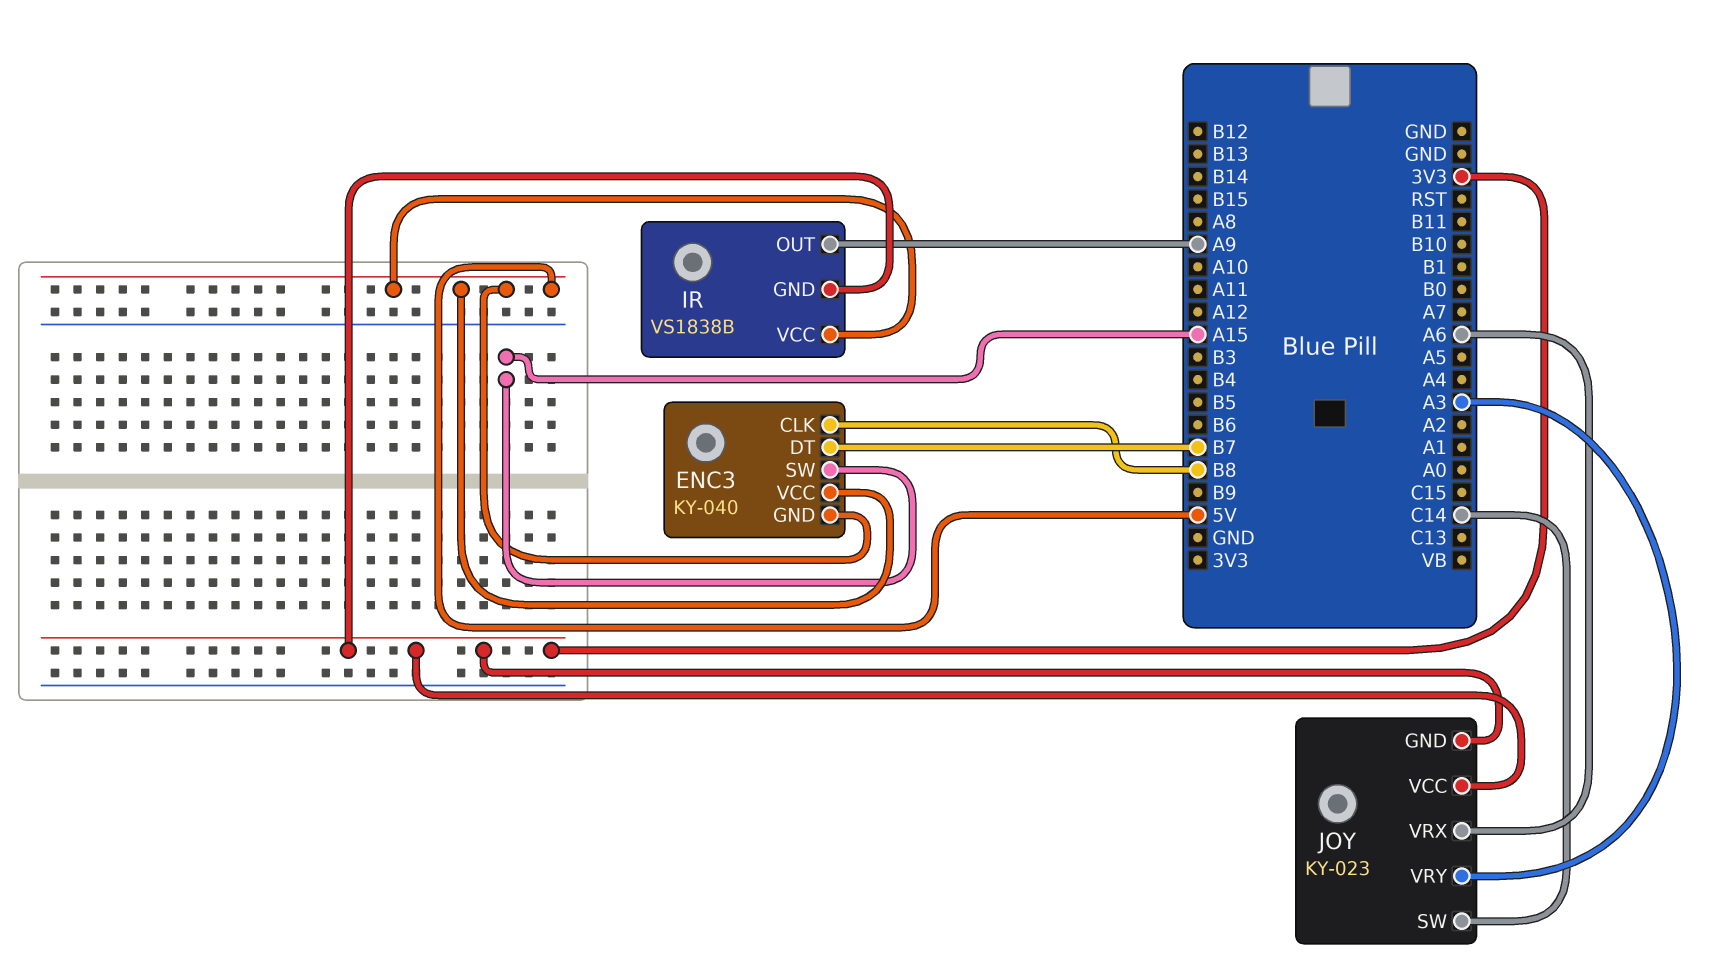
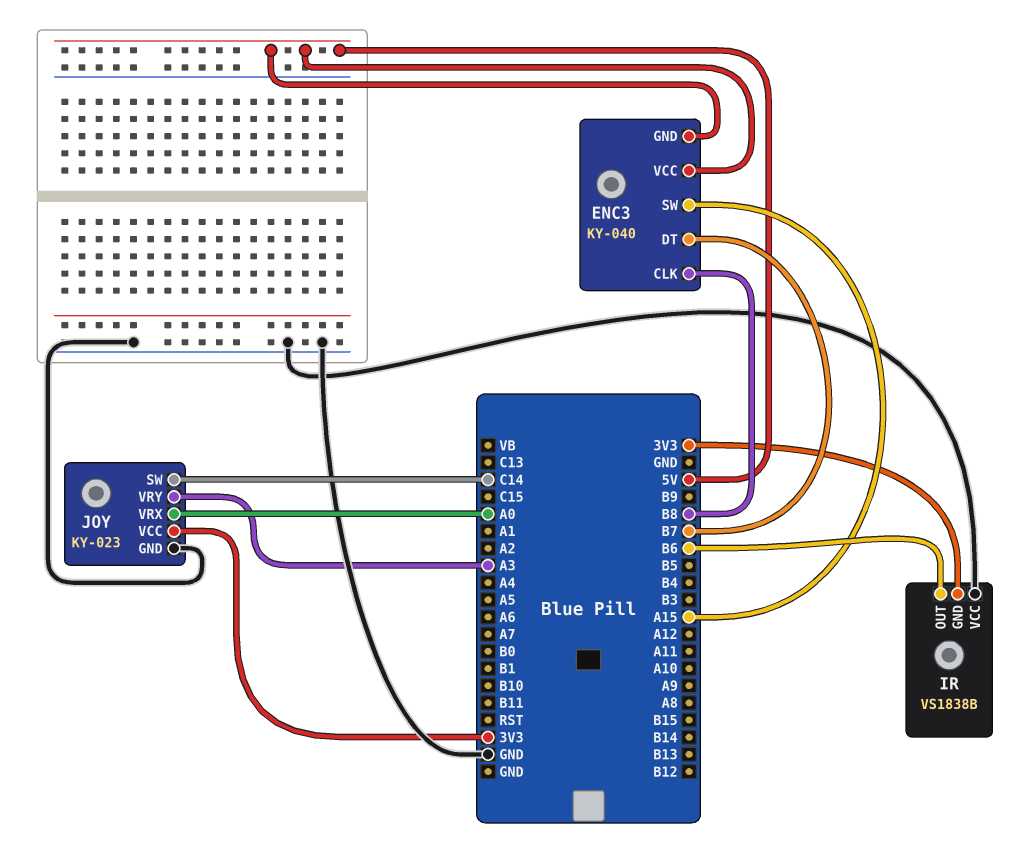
IR pin OUT: A9 -> B6
IR pin VCC: 5V -> GND
JOY pin GND: 3V3 -> GND
JOY pin VRX: A6 -> A0

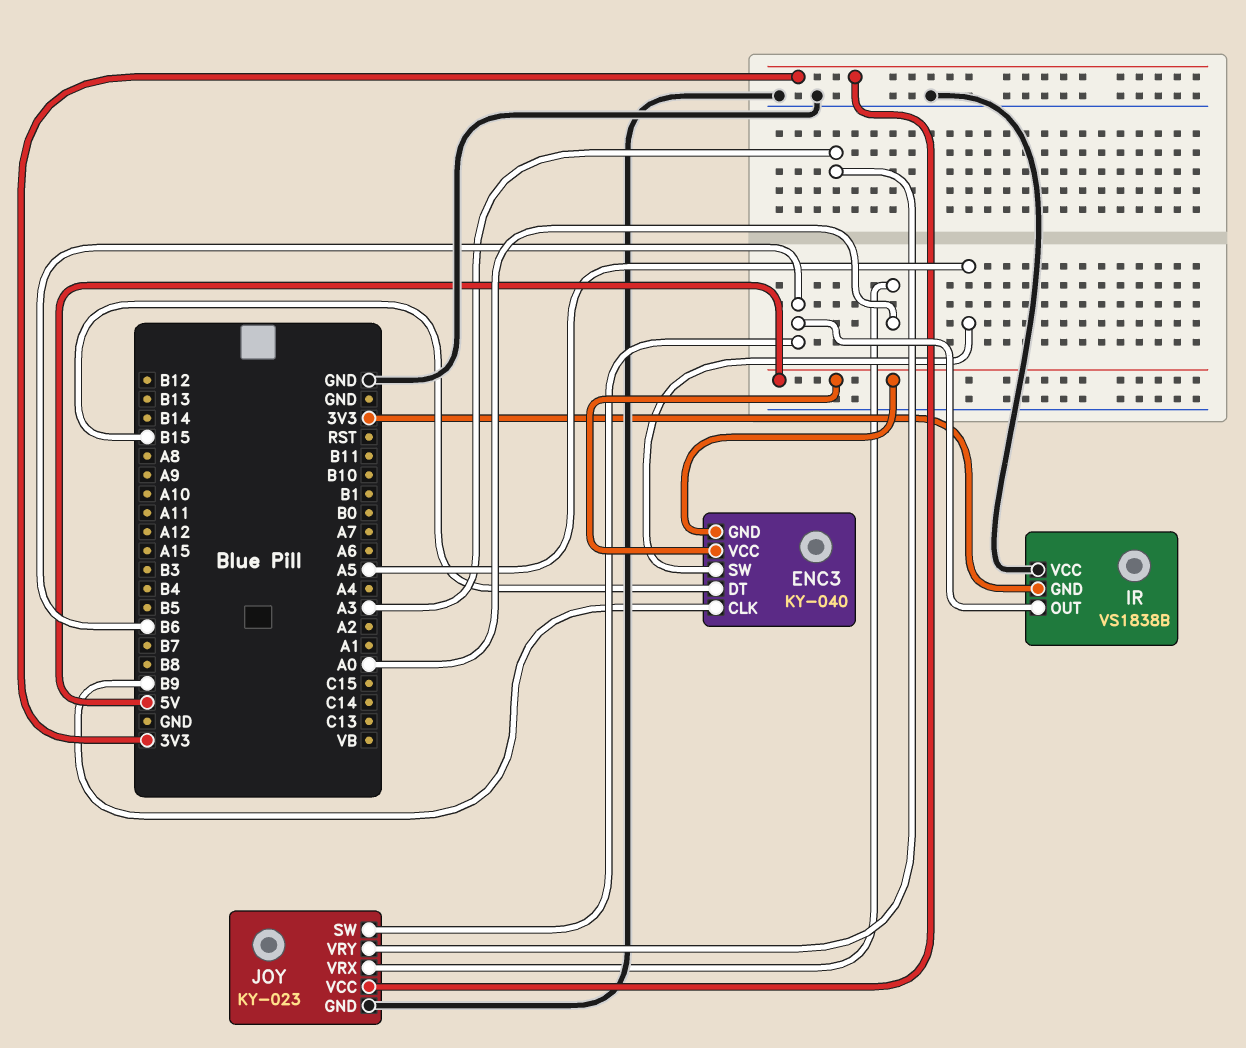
ENC3 pin CLK: B8 -> B9
ENC3 pin DT: B7 -> B15
ENC3 pin SW: A15 -> A5
JOY pin SW: C14 -> B6

